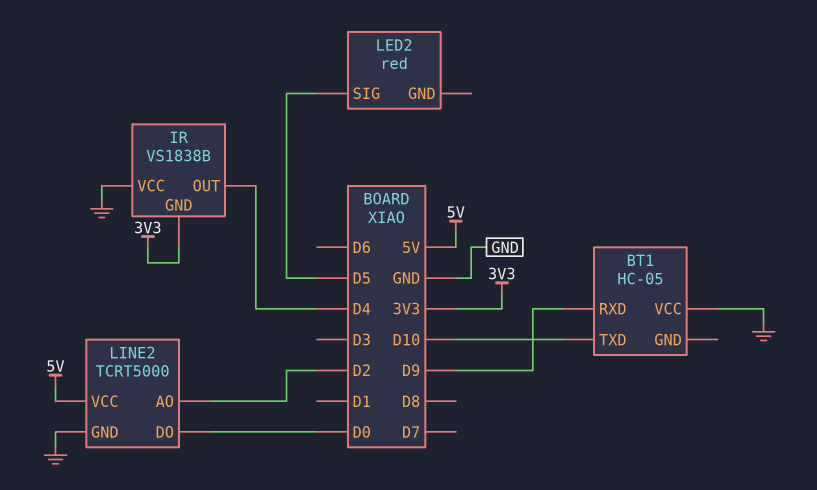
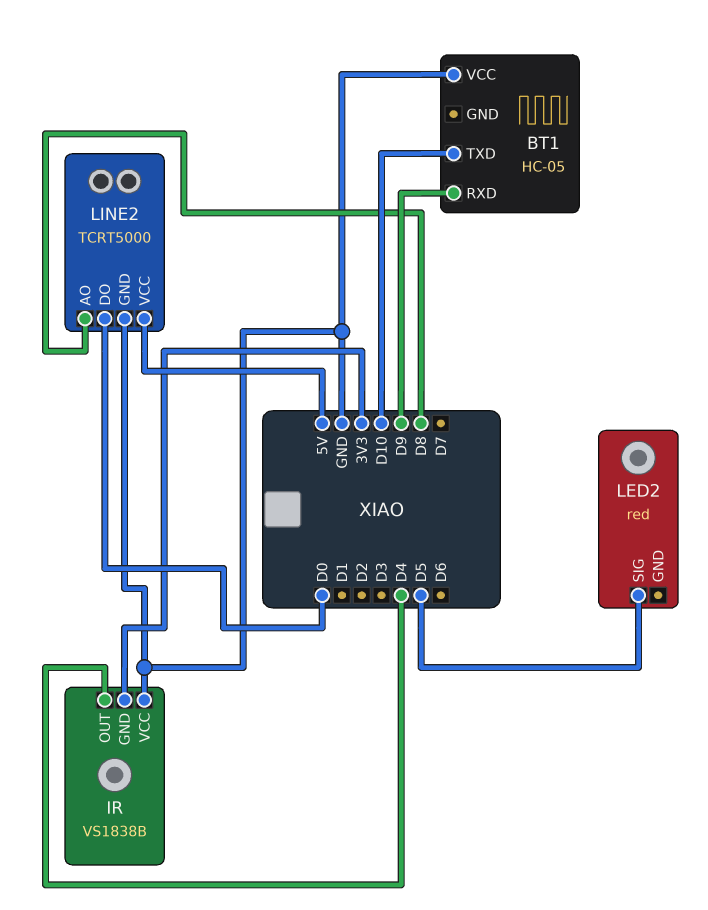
LINE2 pin AO: D2 -> D8

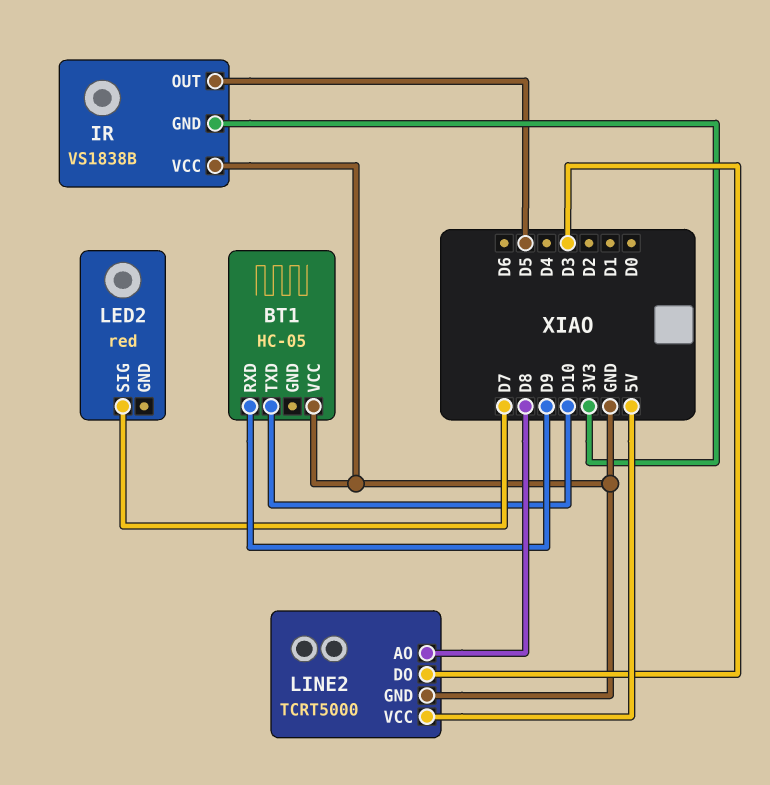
IR pin OUT: D4 -> D5
LED2 pin SIG: D5 -> D7
LINE2 pin DO: D0 -> D3

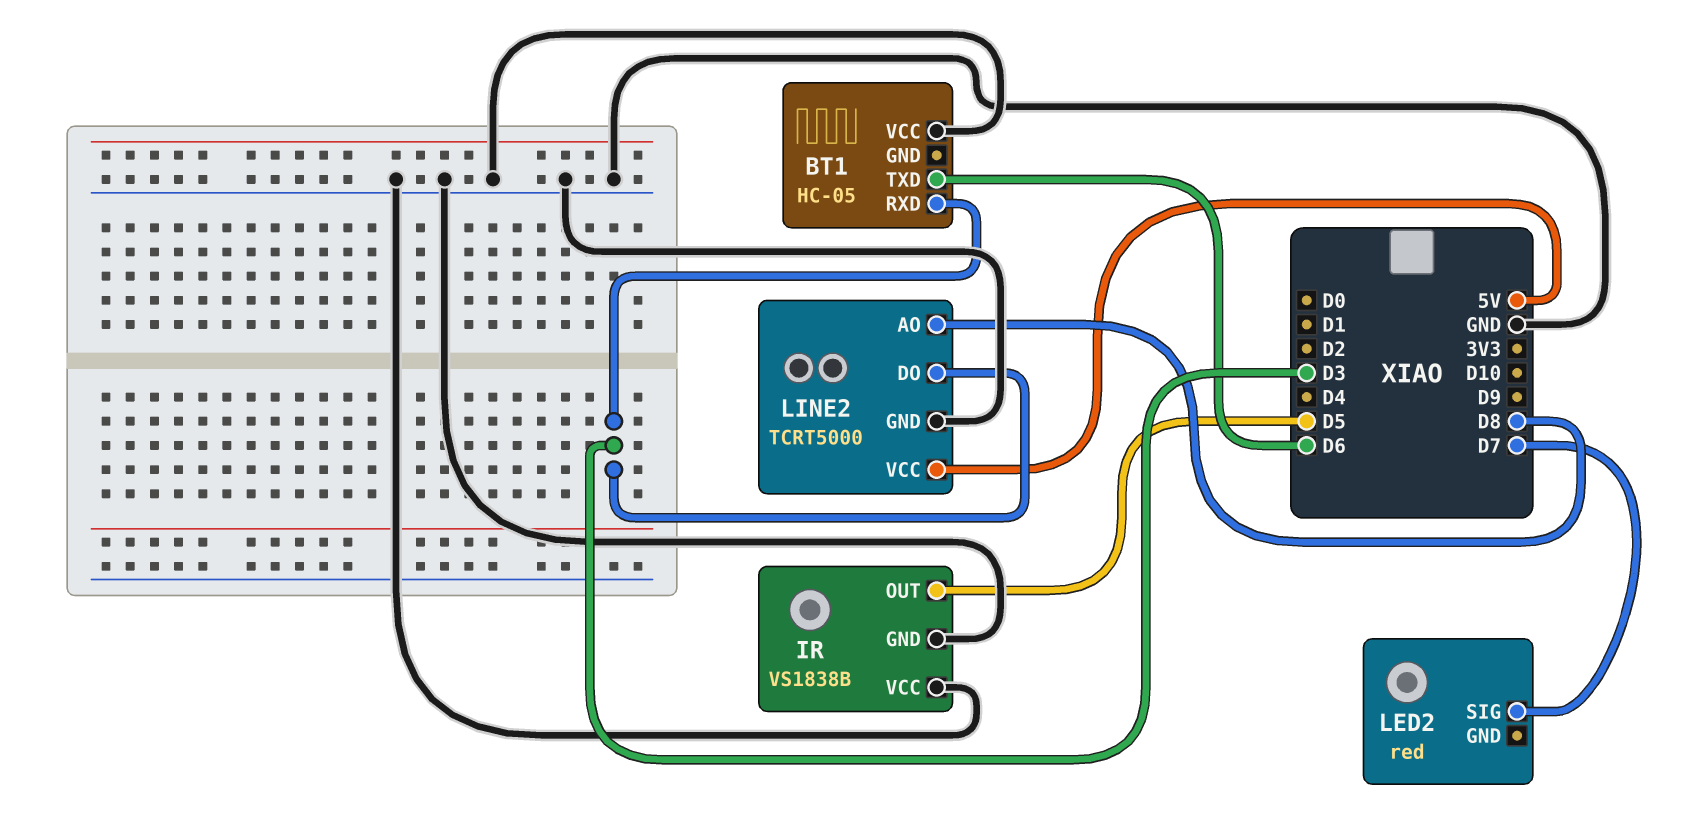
BT1 pin RXD: D9 -> D3
BT1 pin TXD: D10 -> D6
IR pin GND: 3V3 -> GND

